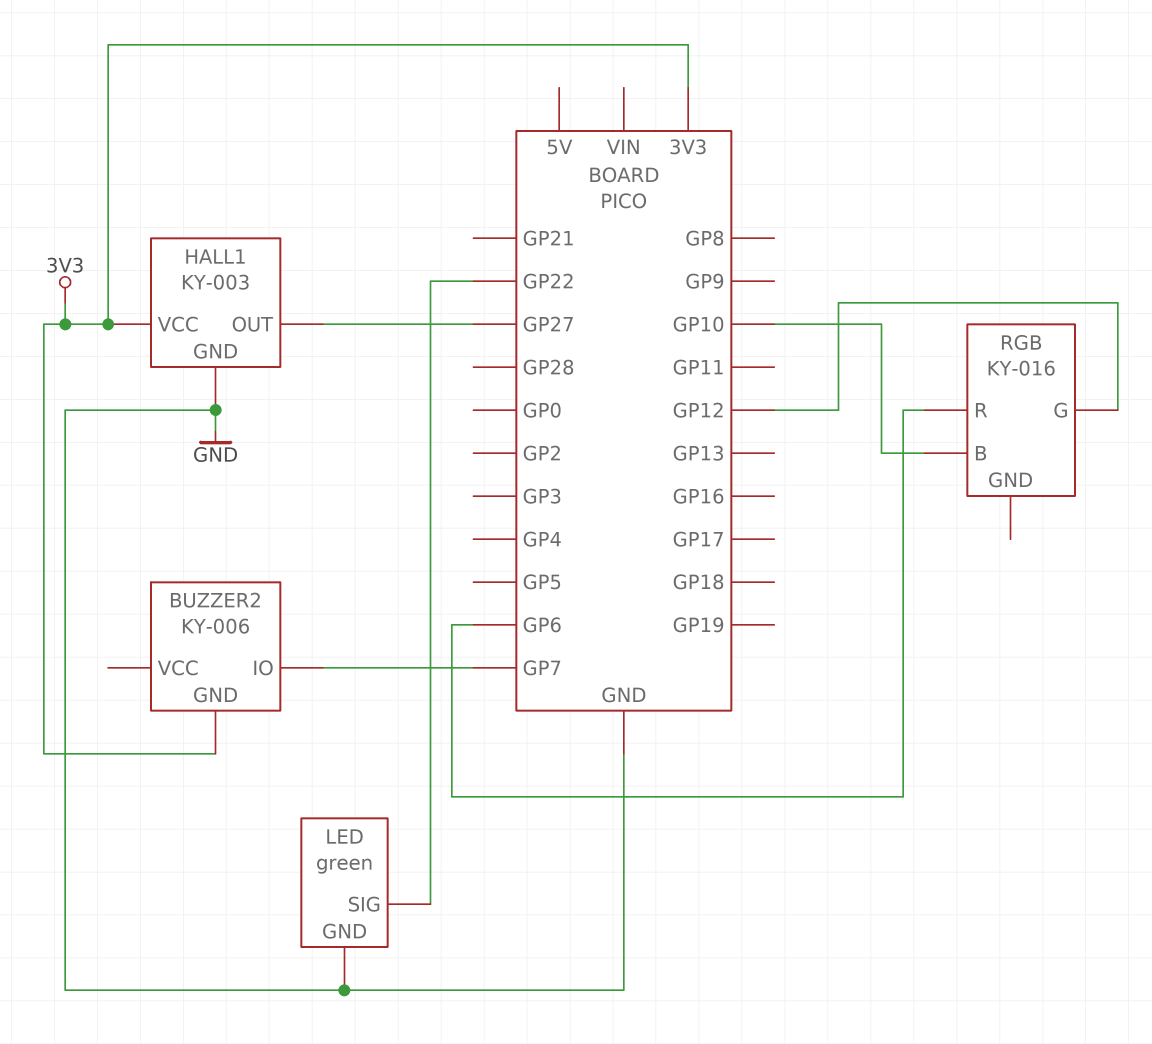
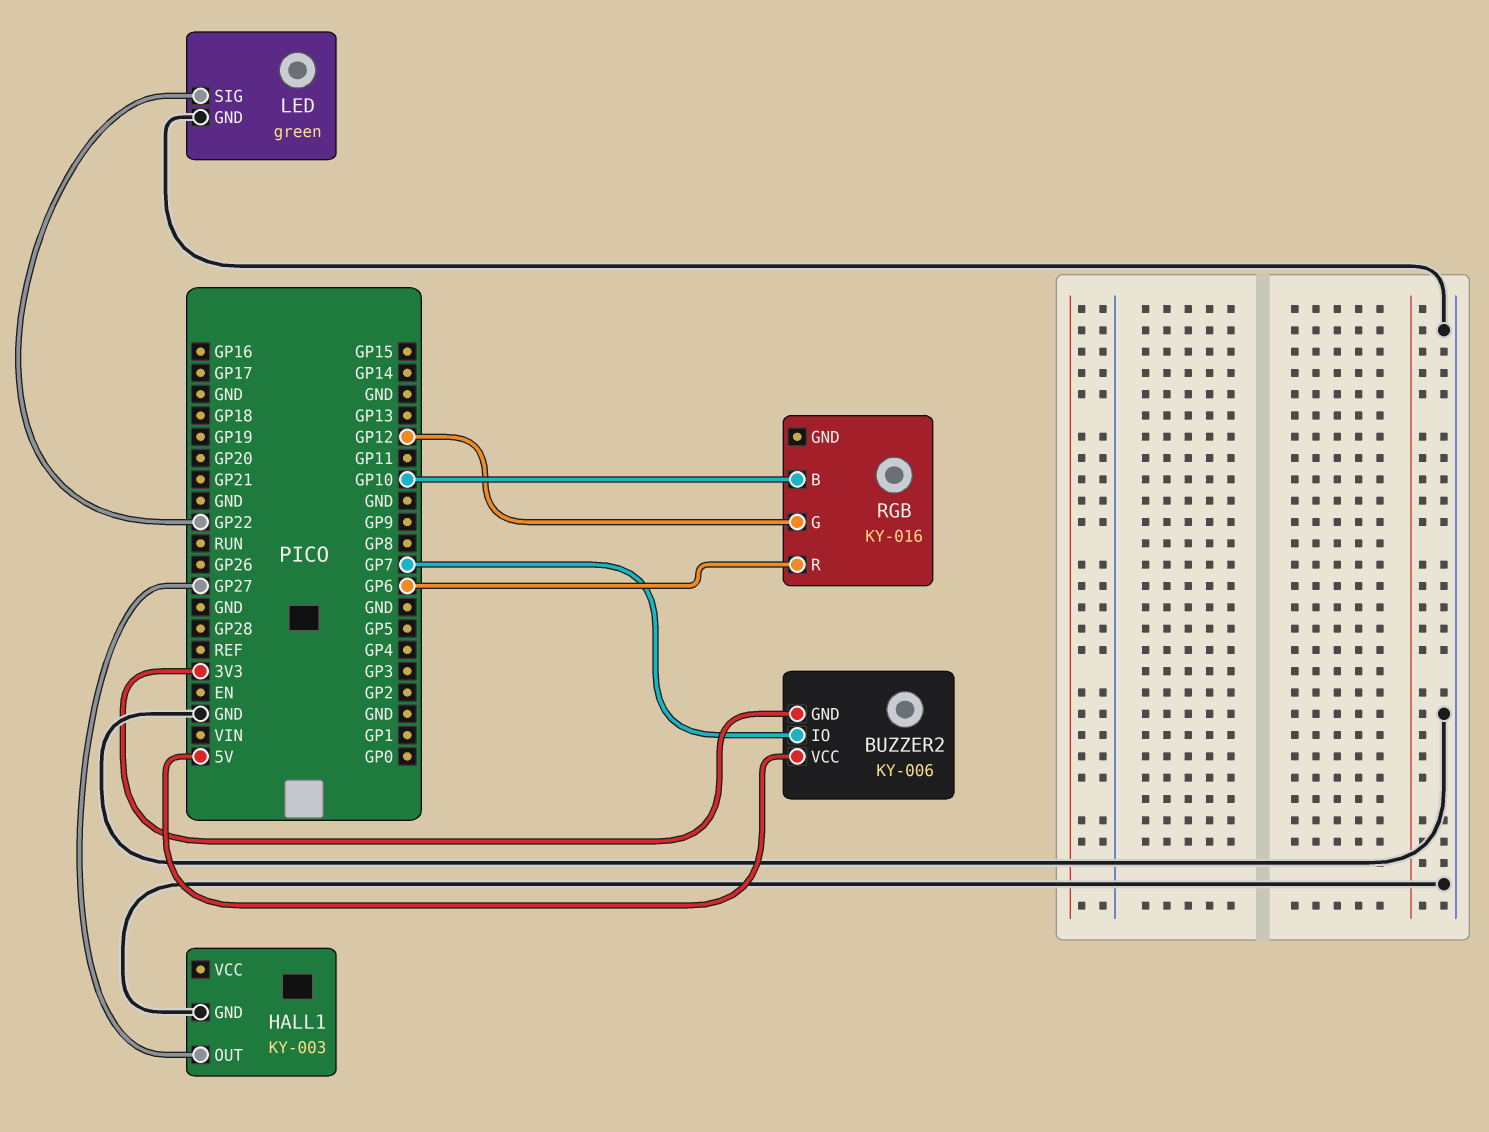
BUZZER2 pin VCC: none -> 5V
HALL1 pin VCC: 3V3 -> none

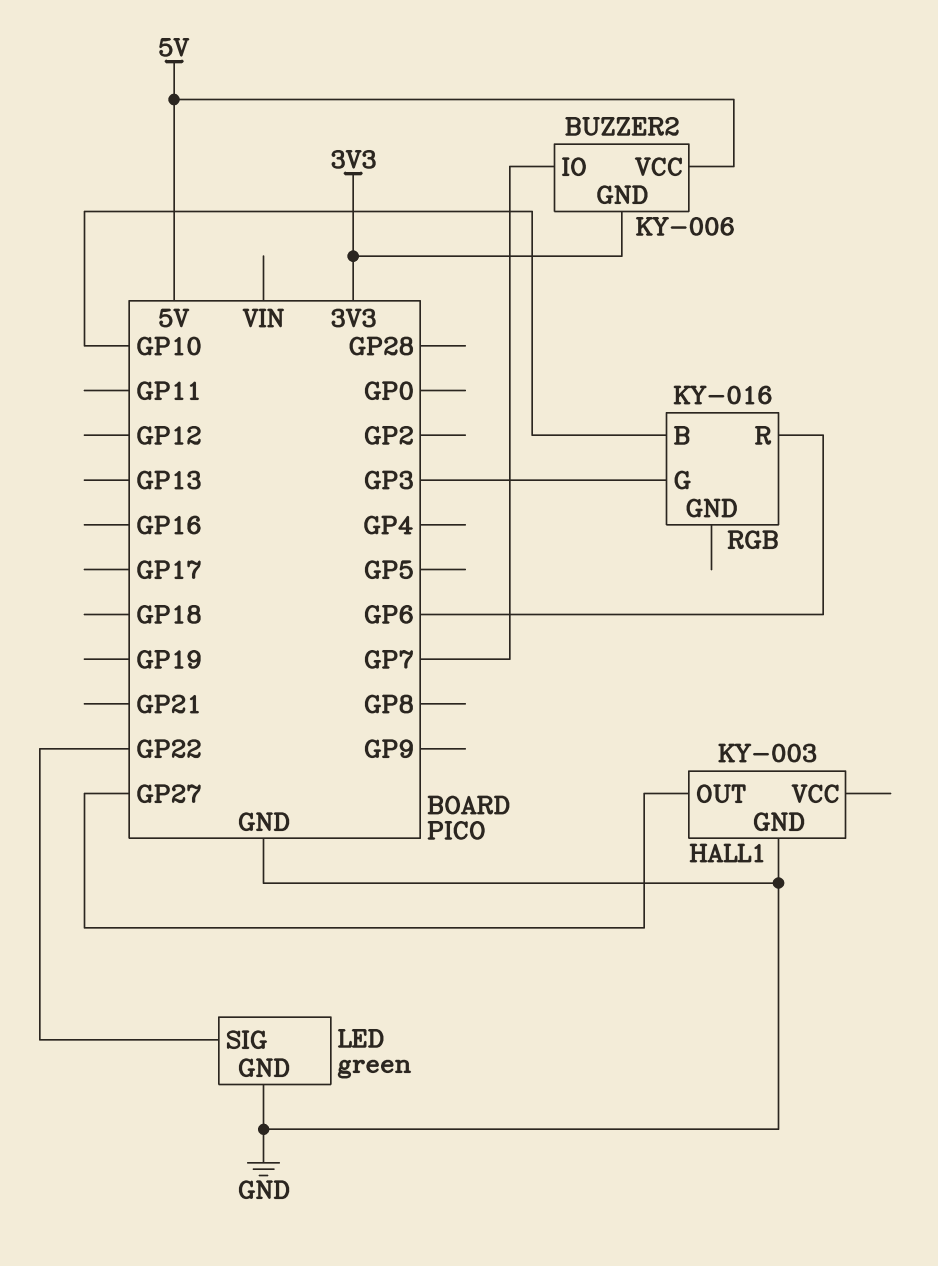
RGB pin G: GP12 -> GP3

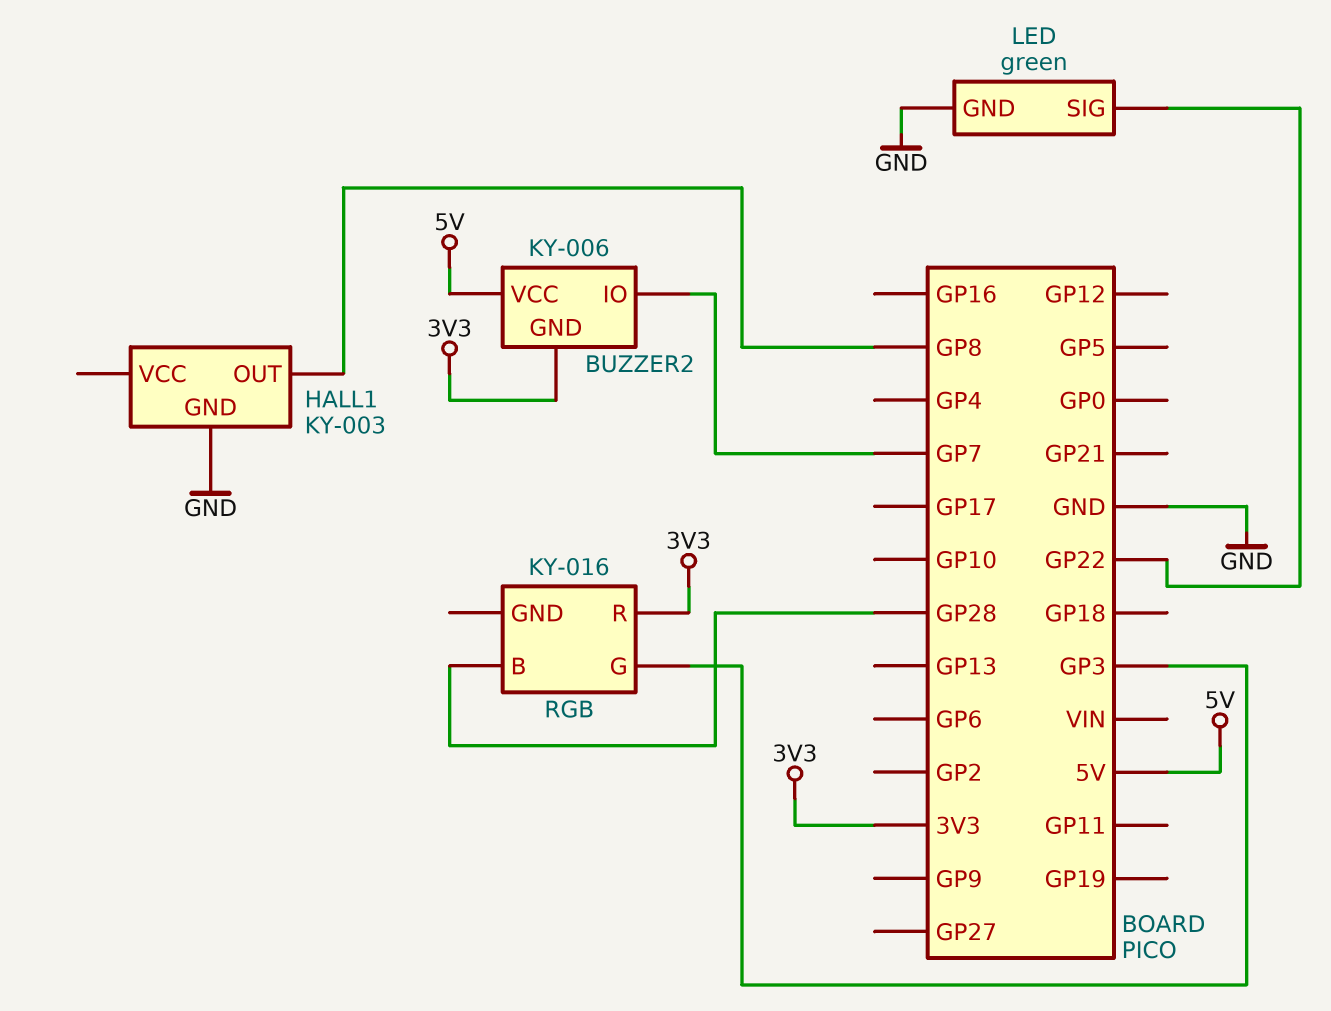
HALL1 pin OUT: GP27 -> GP8
RGB pin B: GP10 -> GP28
RGB pin R: GP6 -> 3V3

